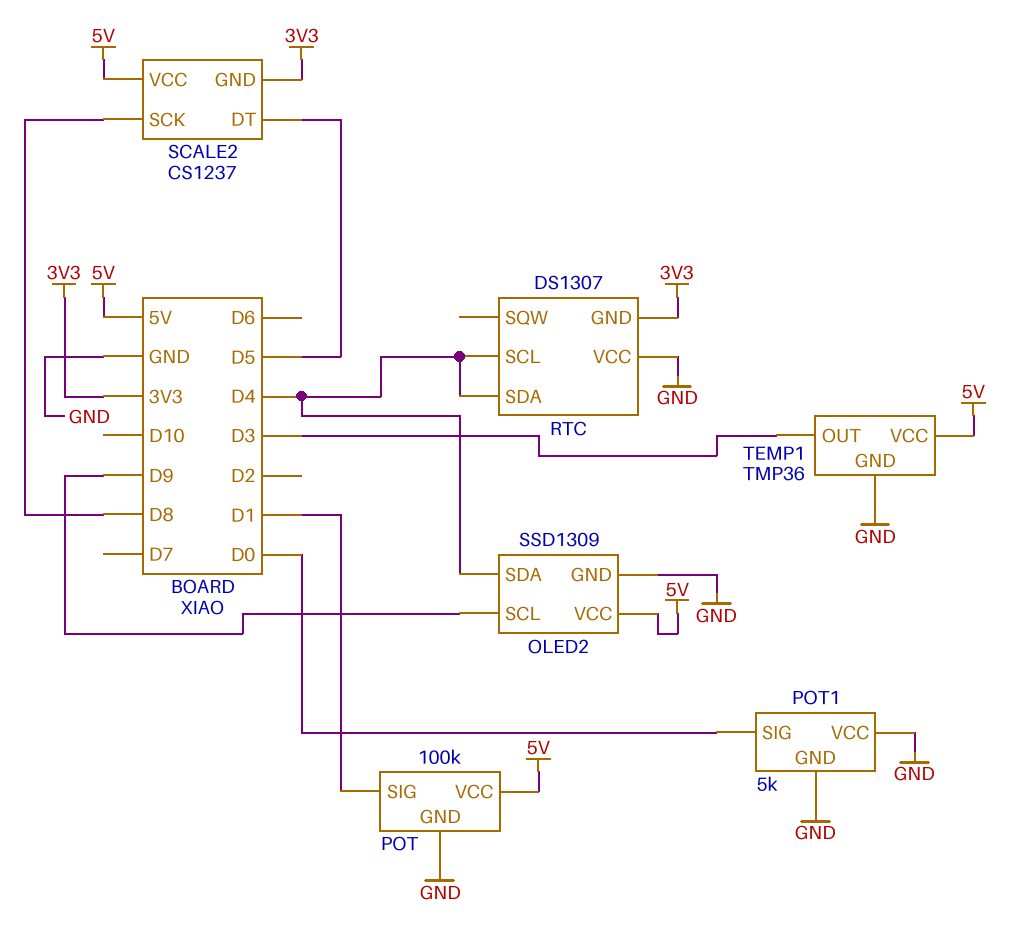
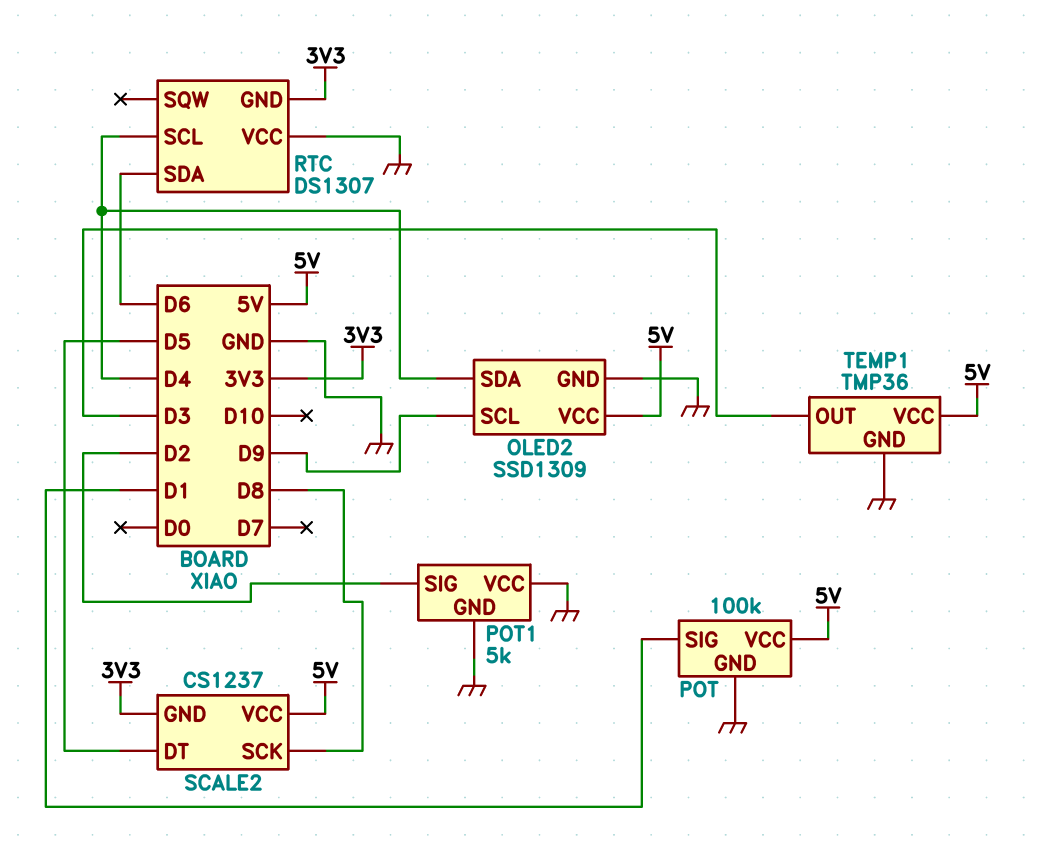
POT1 pin SIG: D0 -> D2
RTC pin SDA: D4 -> D6

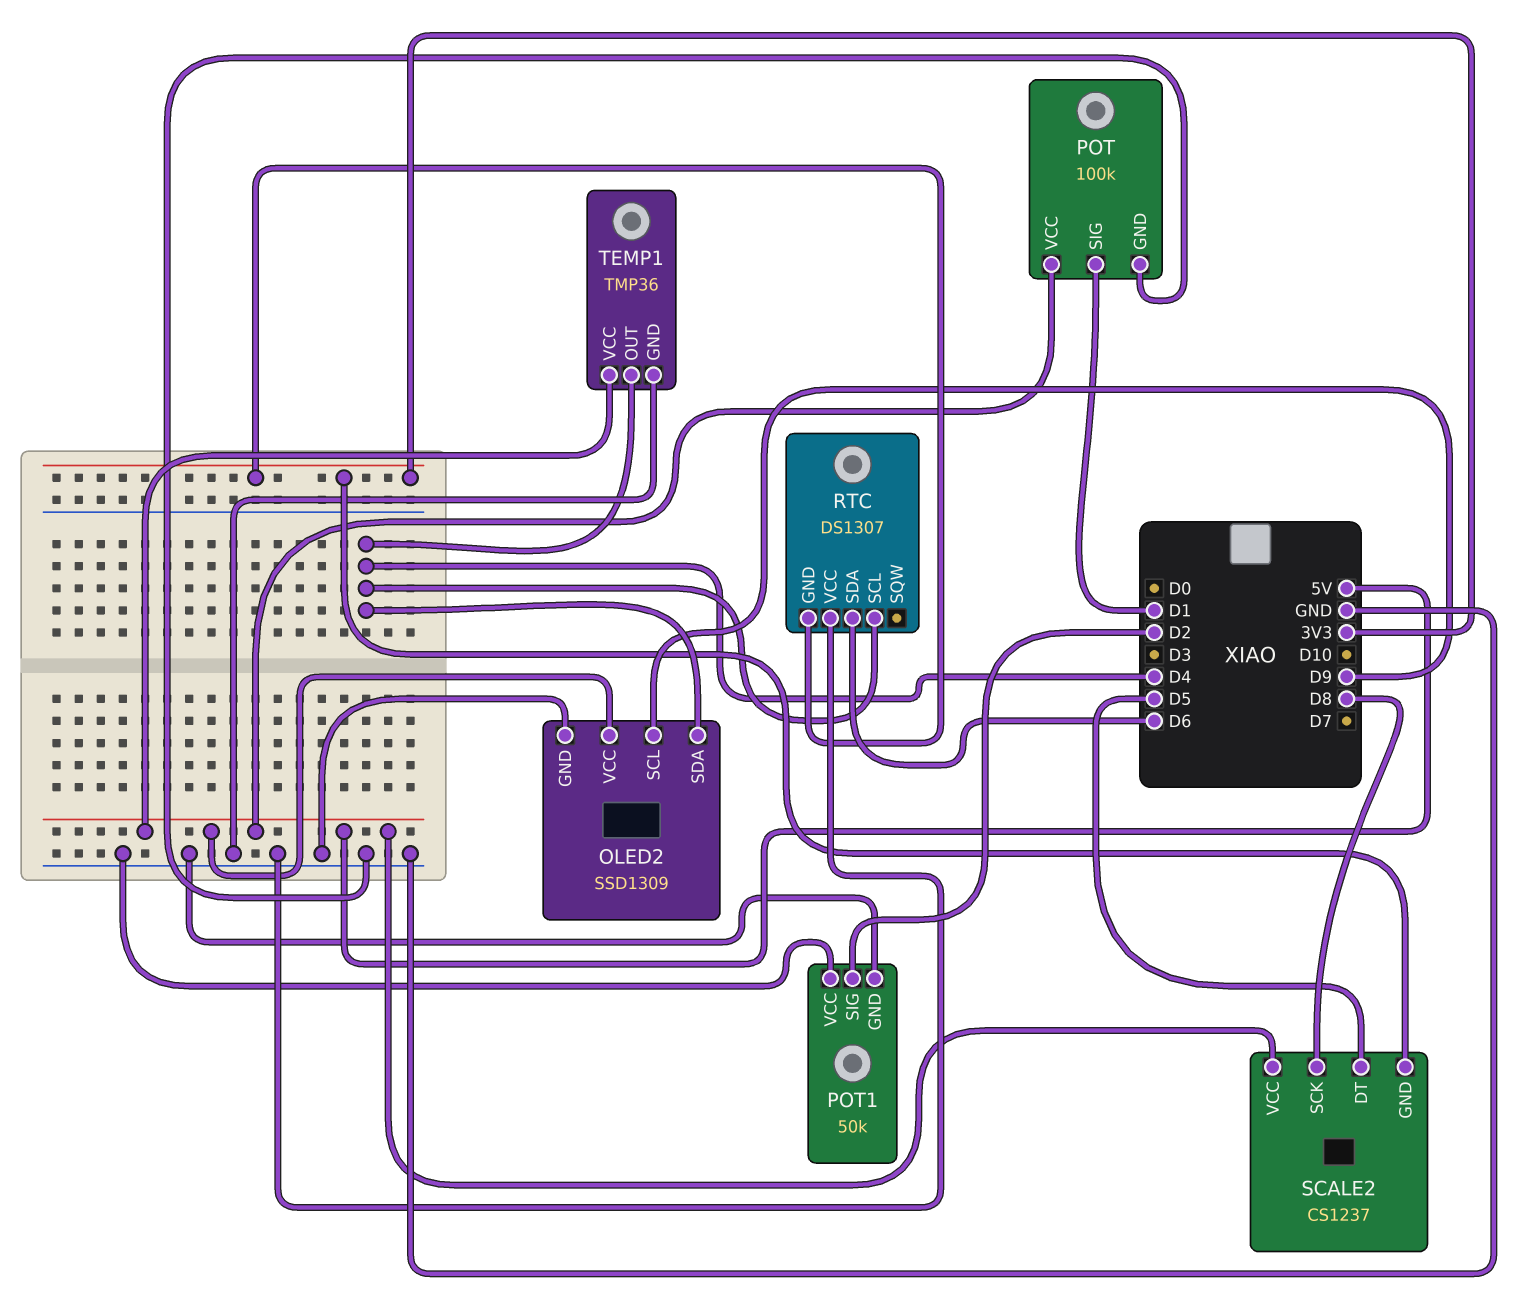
POT1: 5k -> 50k
TEMP1 pin OUT: D3 -> D4

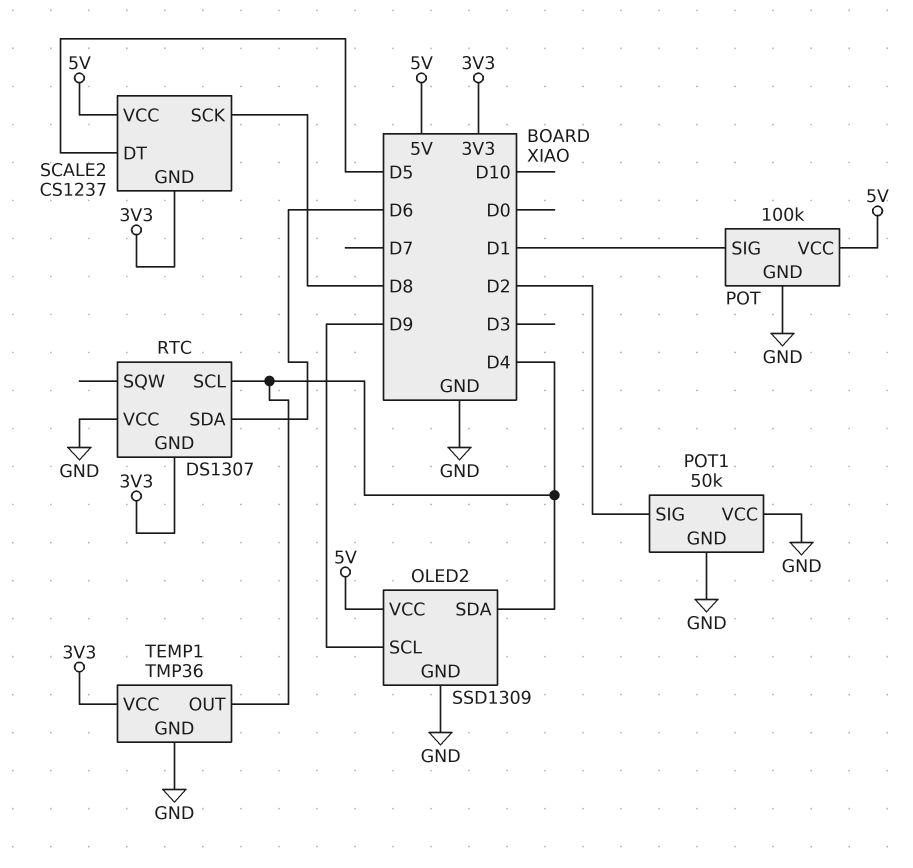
TEMP1 pin VCC: 5V -> 3V3

